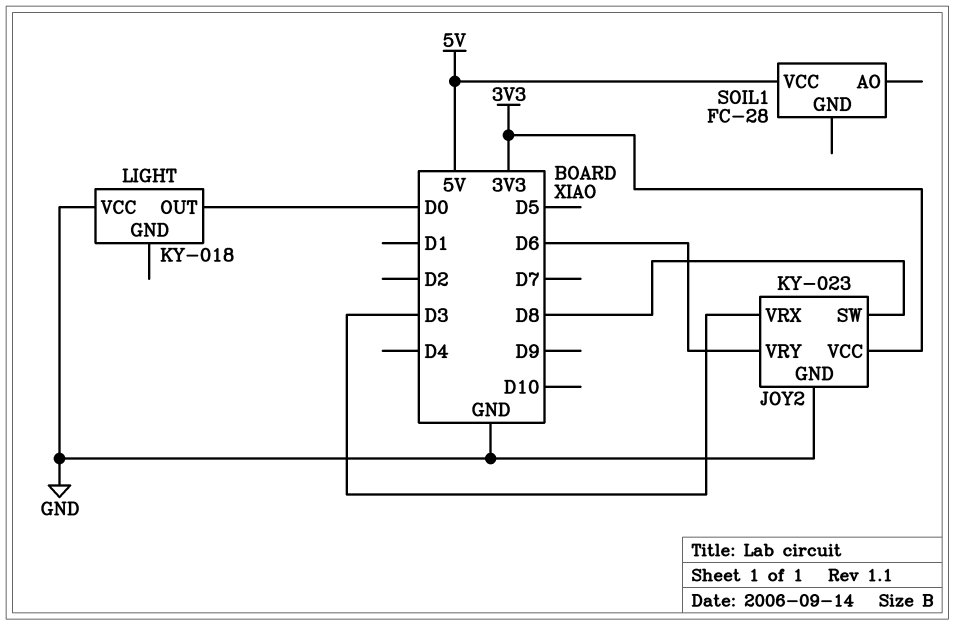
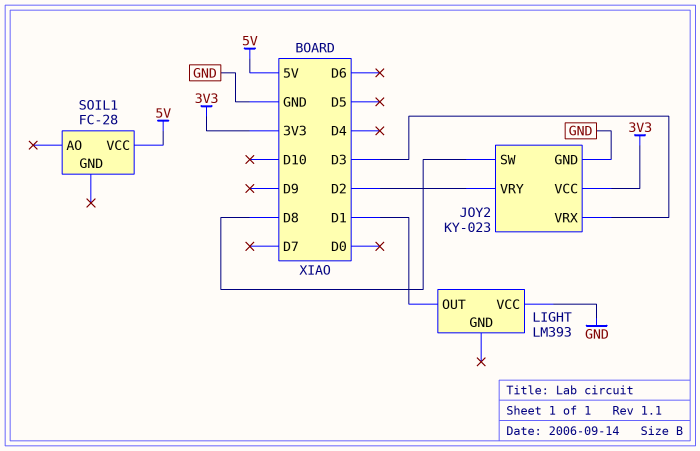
JOY2 pin VRY: D6 -> D2
LIGHT: KY-018 -> LM393
LIGHT pin OUT: D0 -> D1

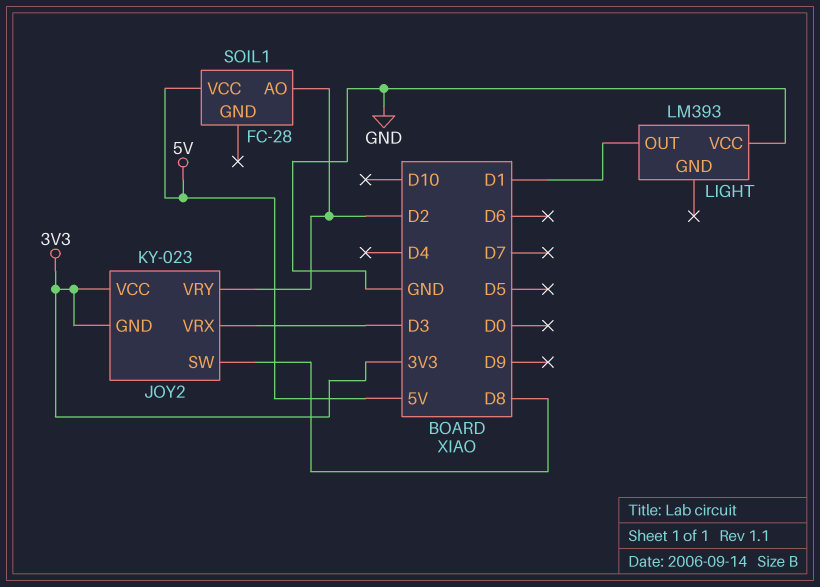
JOY2 pin GND: GND -> 3V3
SOIL1 pin AO: none -> D2

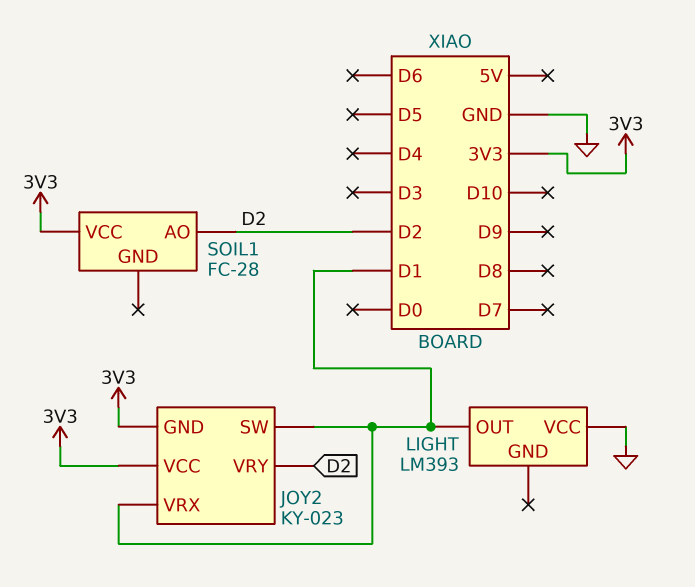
JOY2 pin SW: D8 -> D1
JOY2 pin VRX: D3 -> D1
SOIL1 pin VCC: 5V -> 3V3

